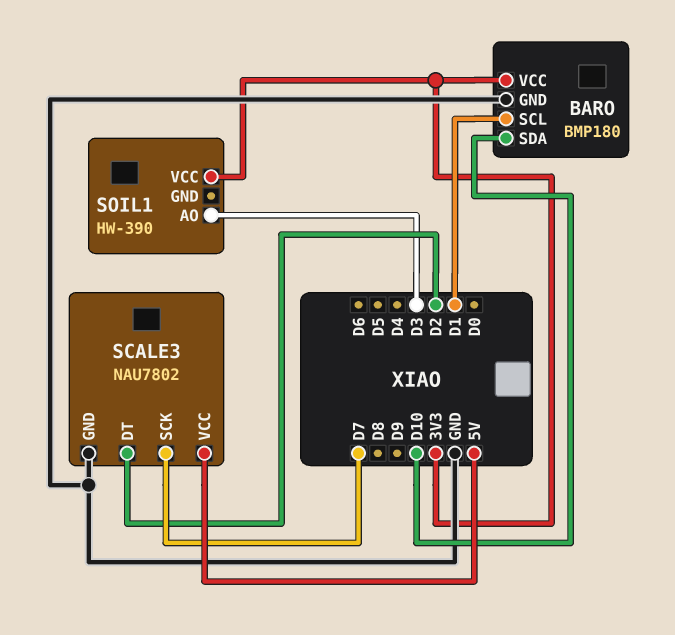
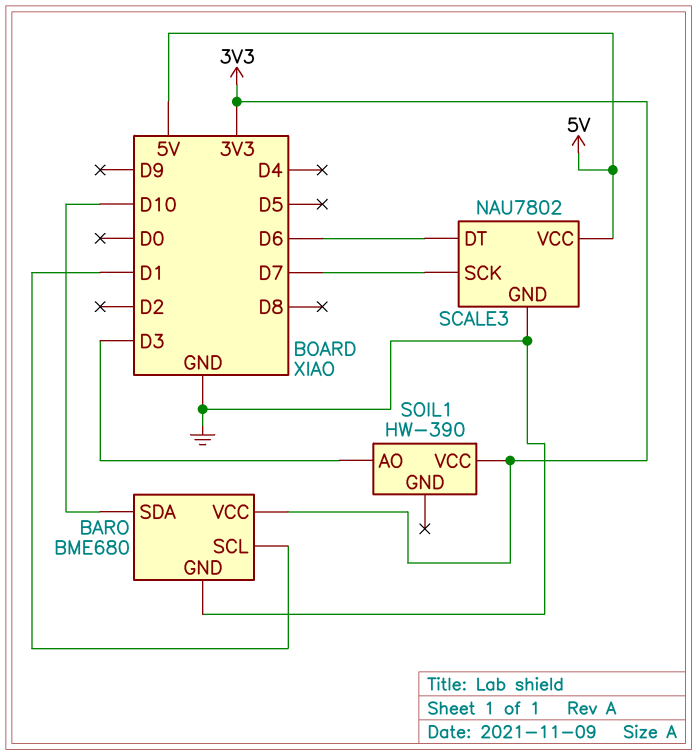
BARO: BMP180 -> BME680
SCALE3 pin DT: D2 -> D6

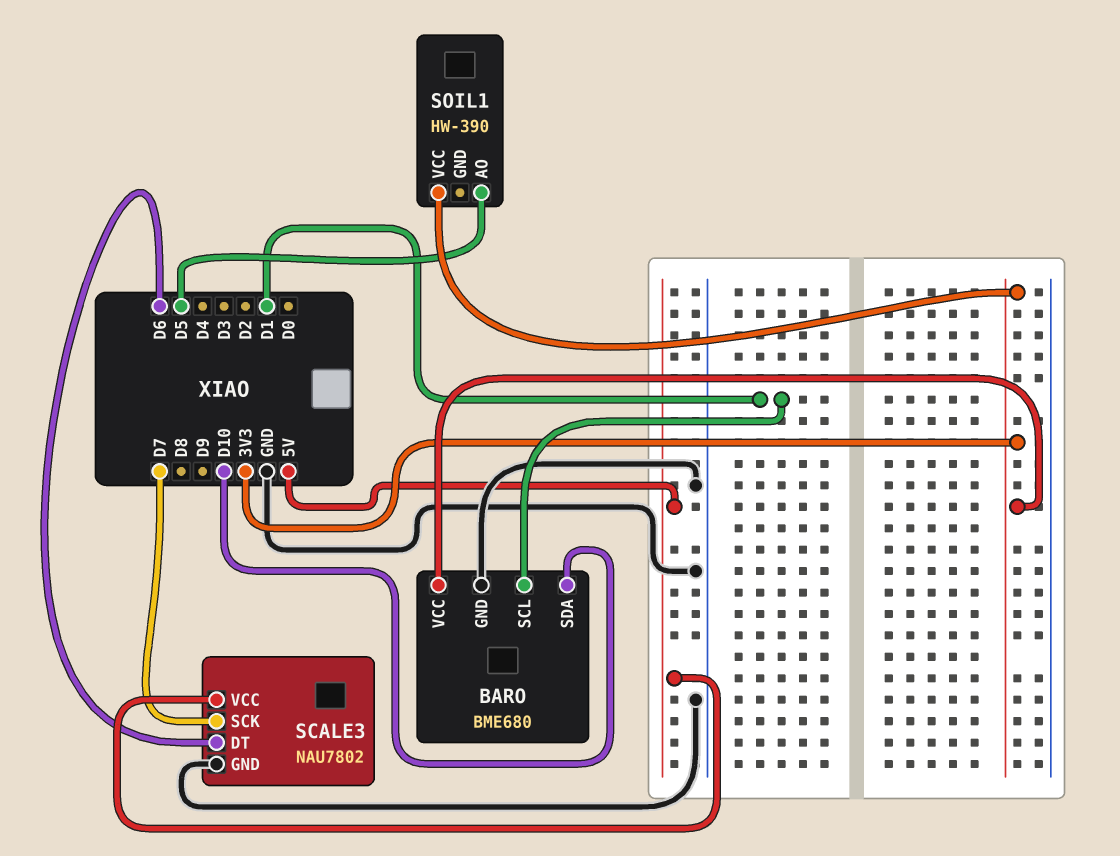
SOIL1 pin AO: D3 -> D5

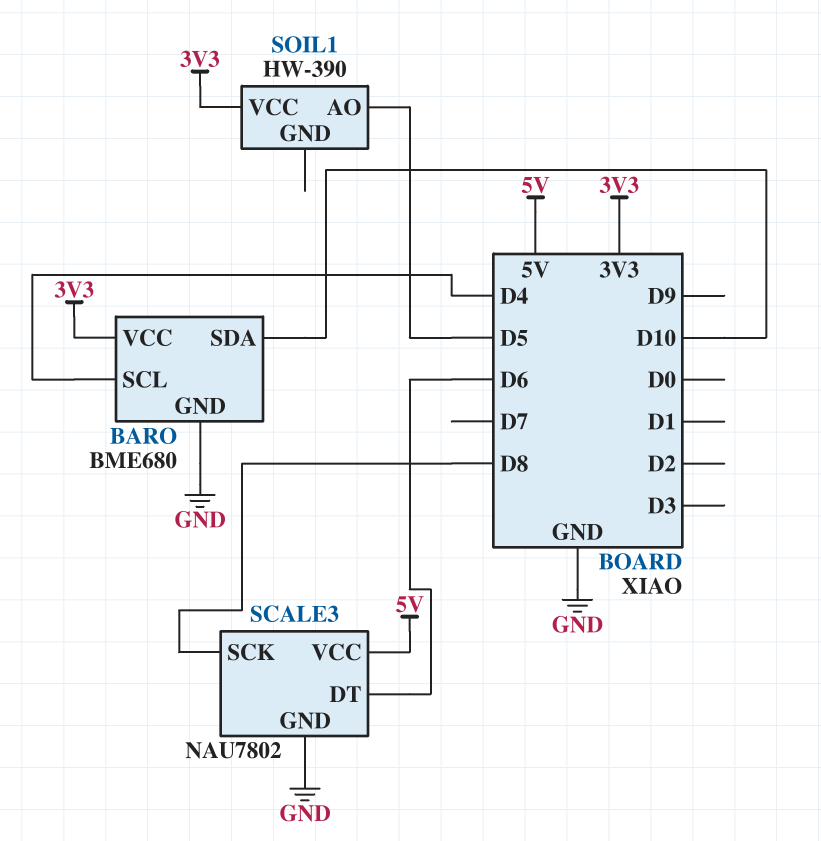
BARO pin SCL: D1 -> D4
SCALE3 pin SCK: D7 -> D8

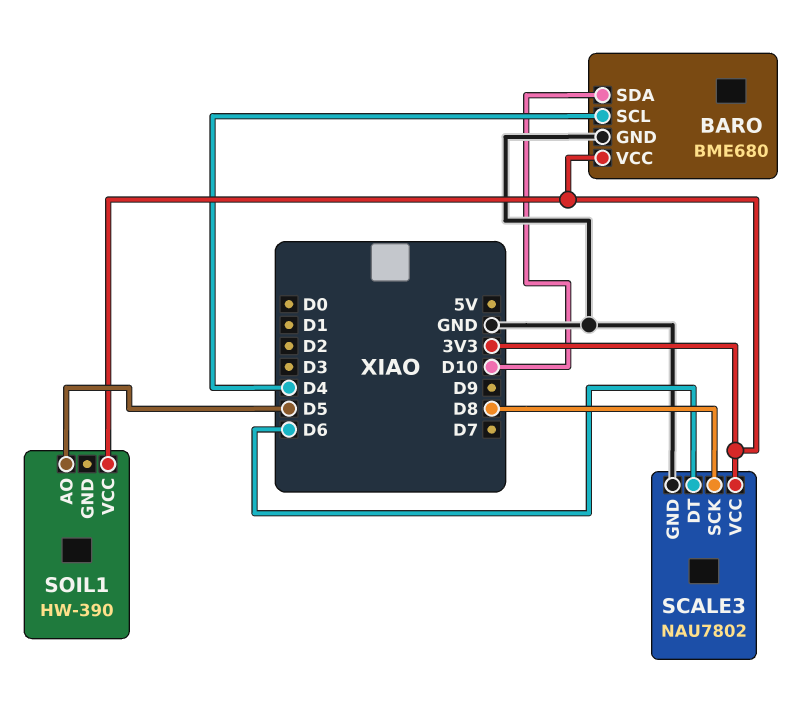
SCALE3 pin VCC: 5V -> 3V3

